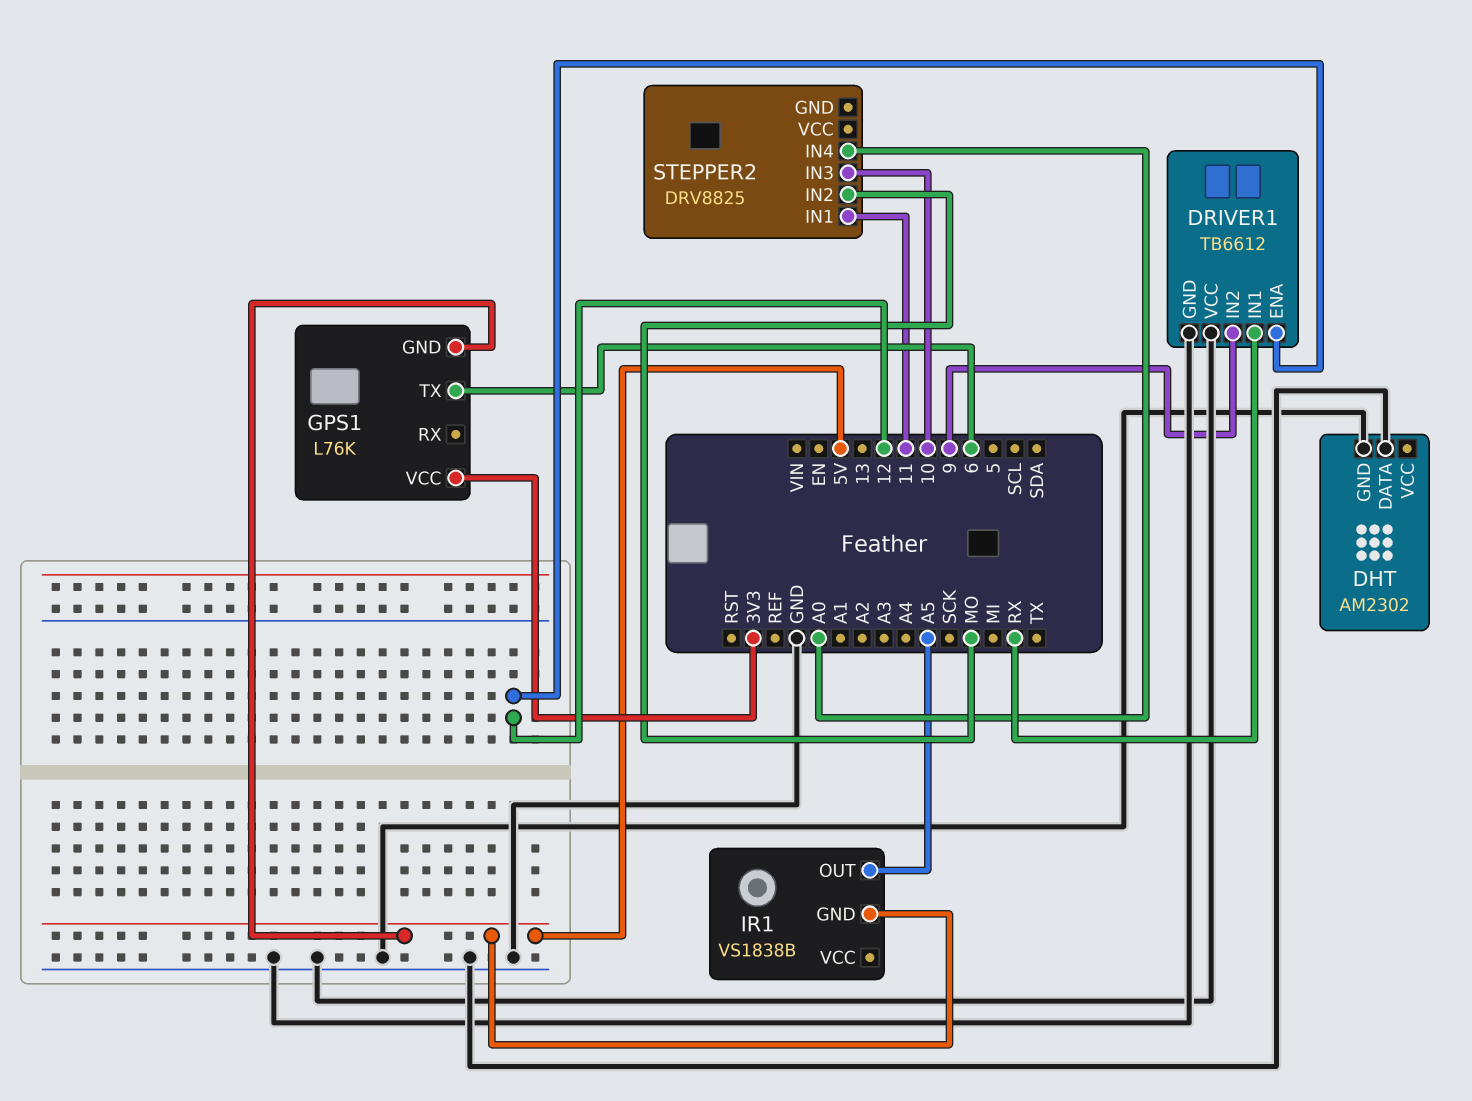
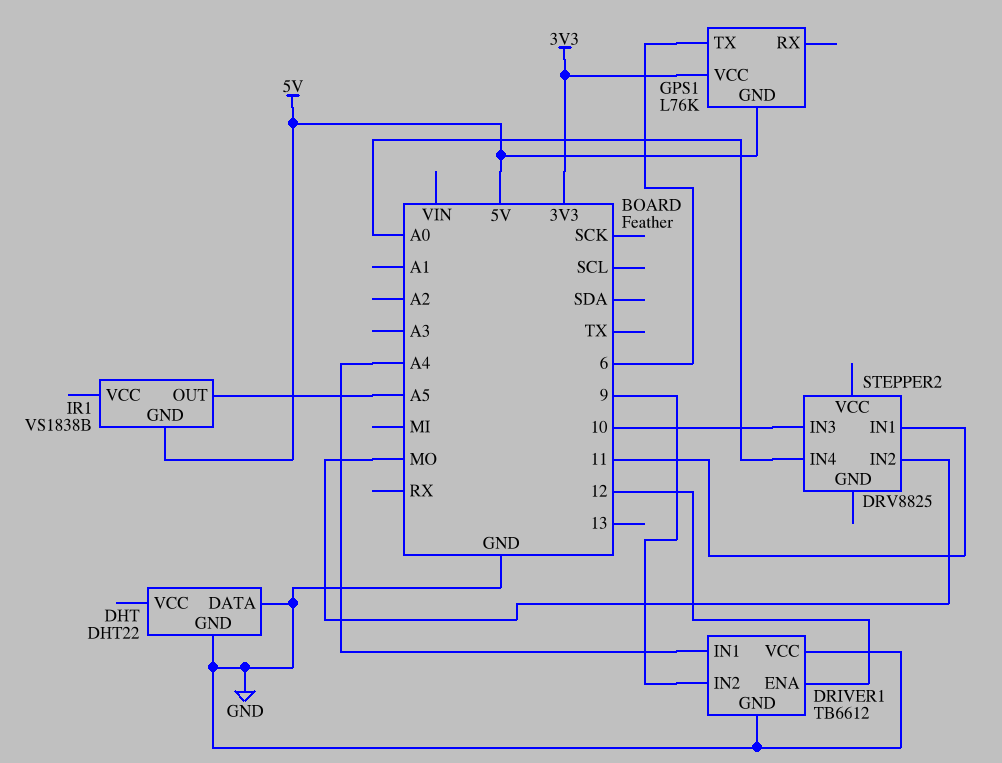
DHT: AM2302 -> DHT22
DRIVER1 pin IN1: RX -> A4

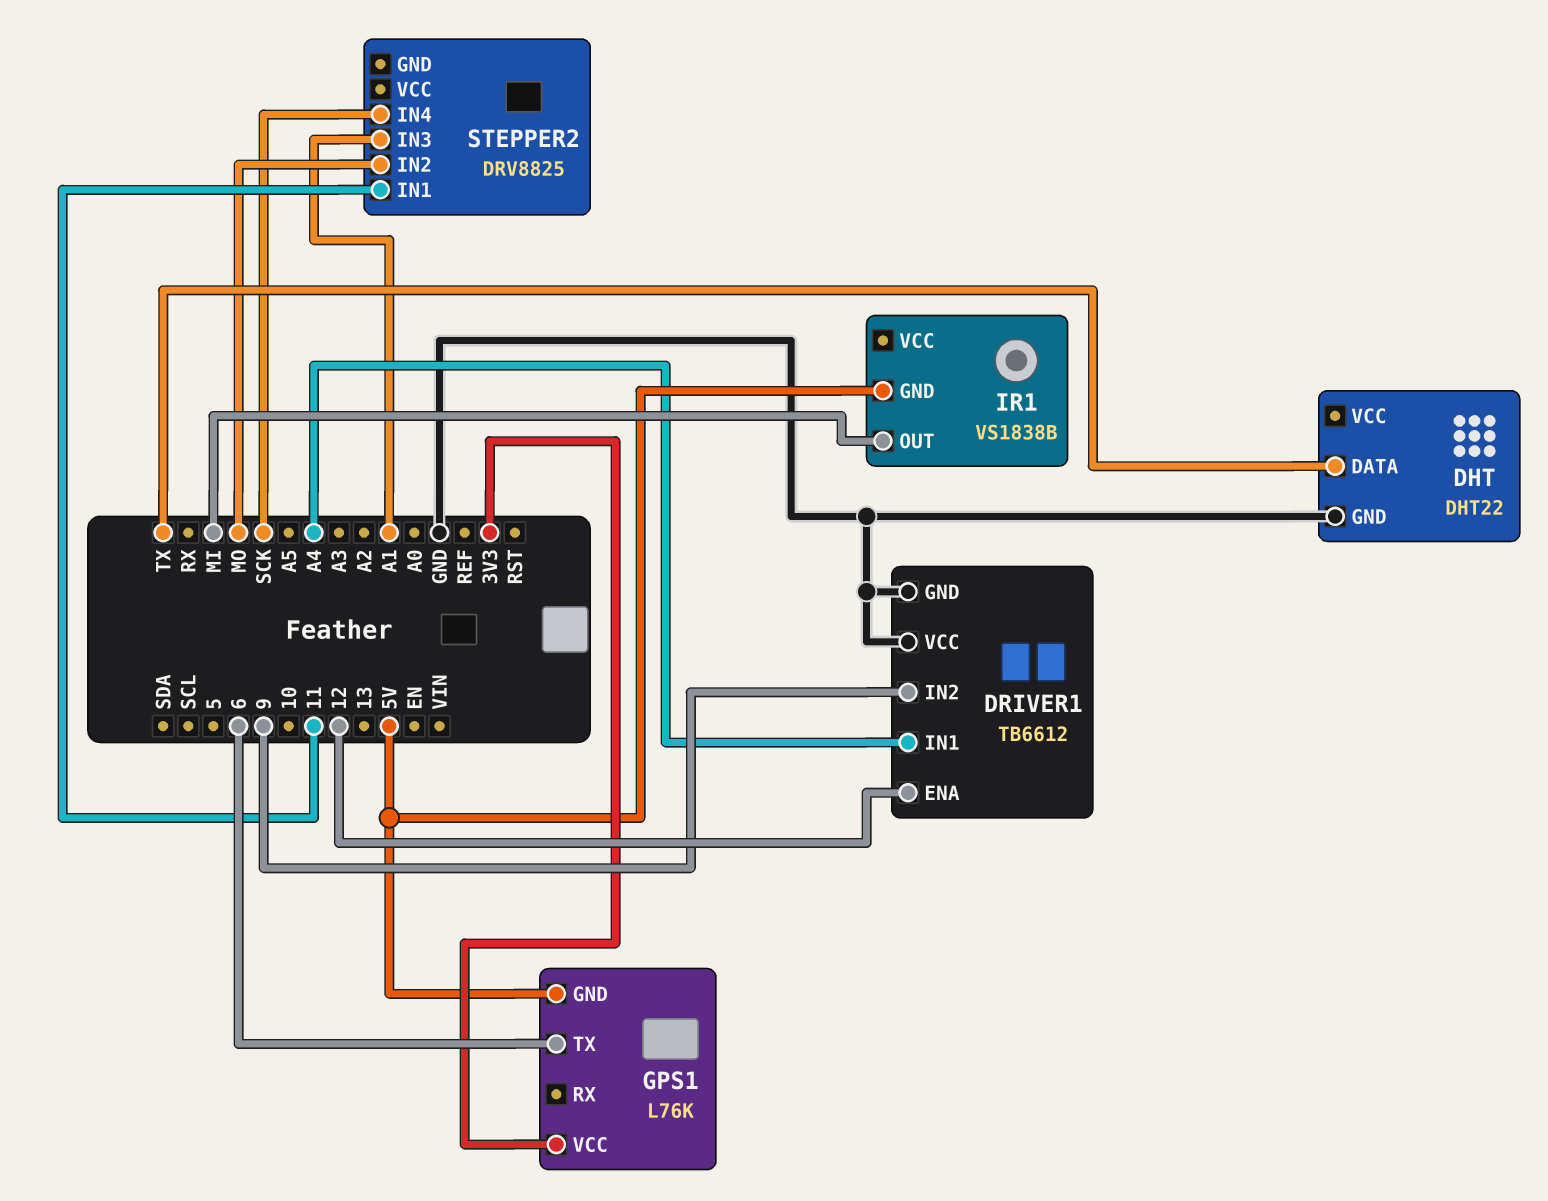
DHT pin DATA: GND -> TX
IR1 pin OUT: A5 -> MI
STEPPER2 pin IN3: 10 -> A1
STEPPER2 pin IN4: A0 -> SCK

